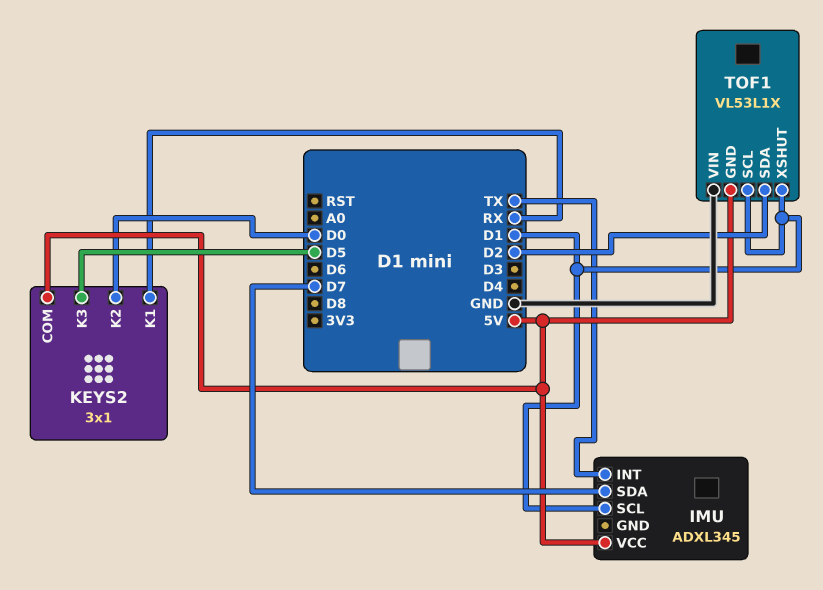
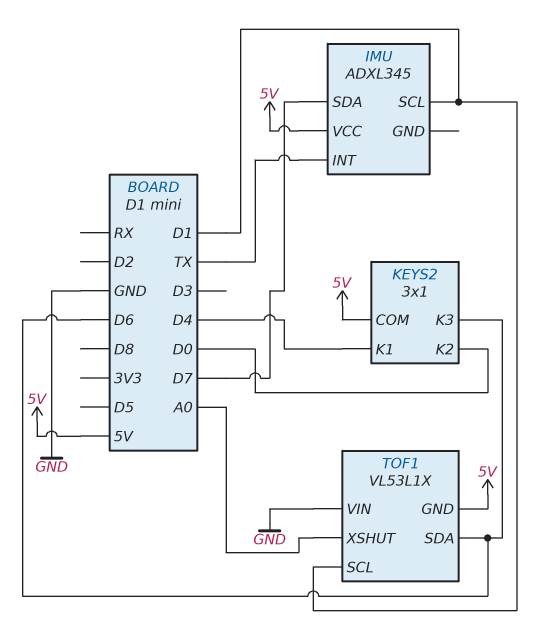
KEYS2 pin K1: RX -> D4
KEYS2 pin K3: D5 -> D6
TOF1 pin SDA: D2 -> D6
TOF1 pin XSHUT: D1 -> A0

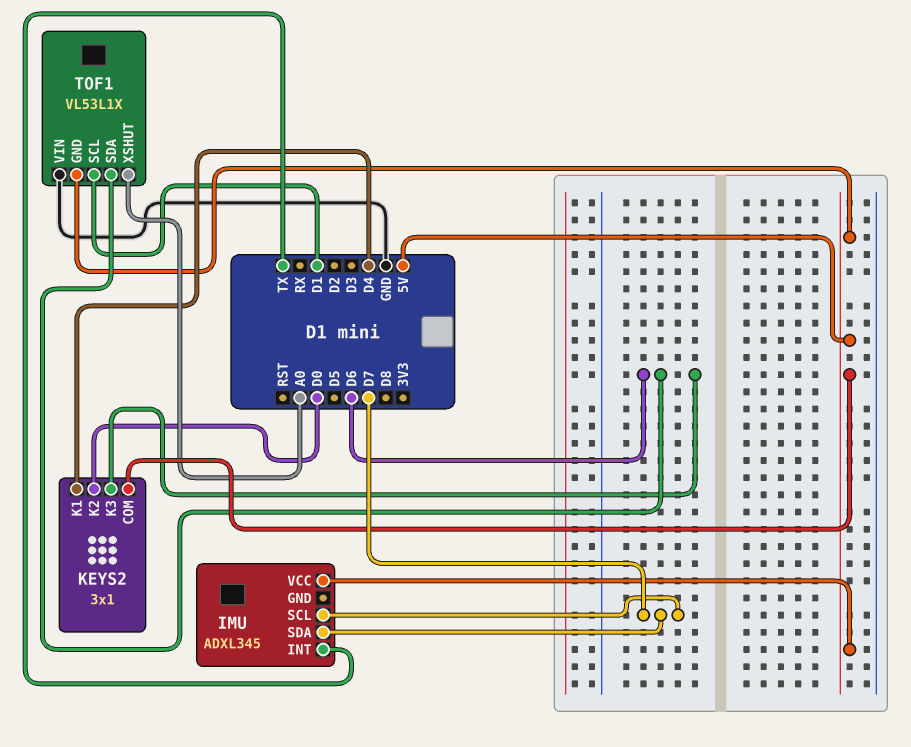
IMU pin SCL: D1 -> D7

